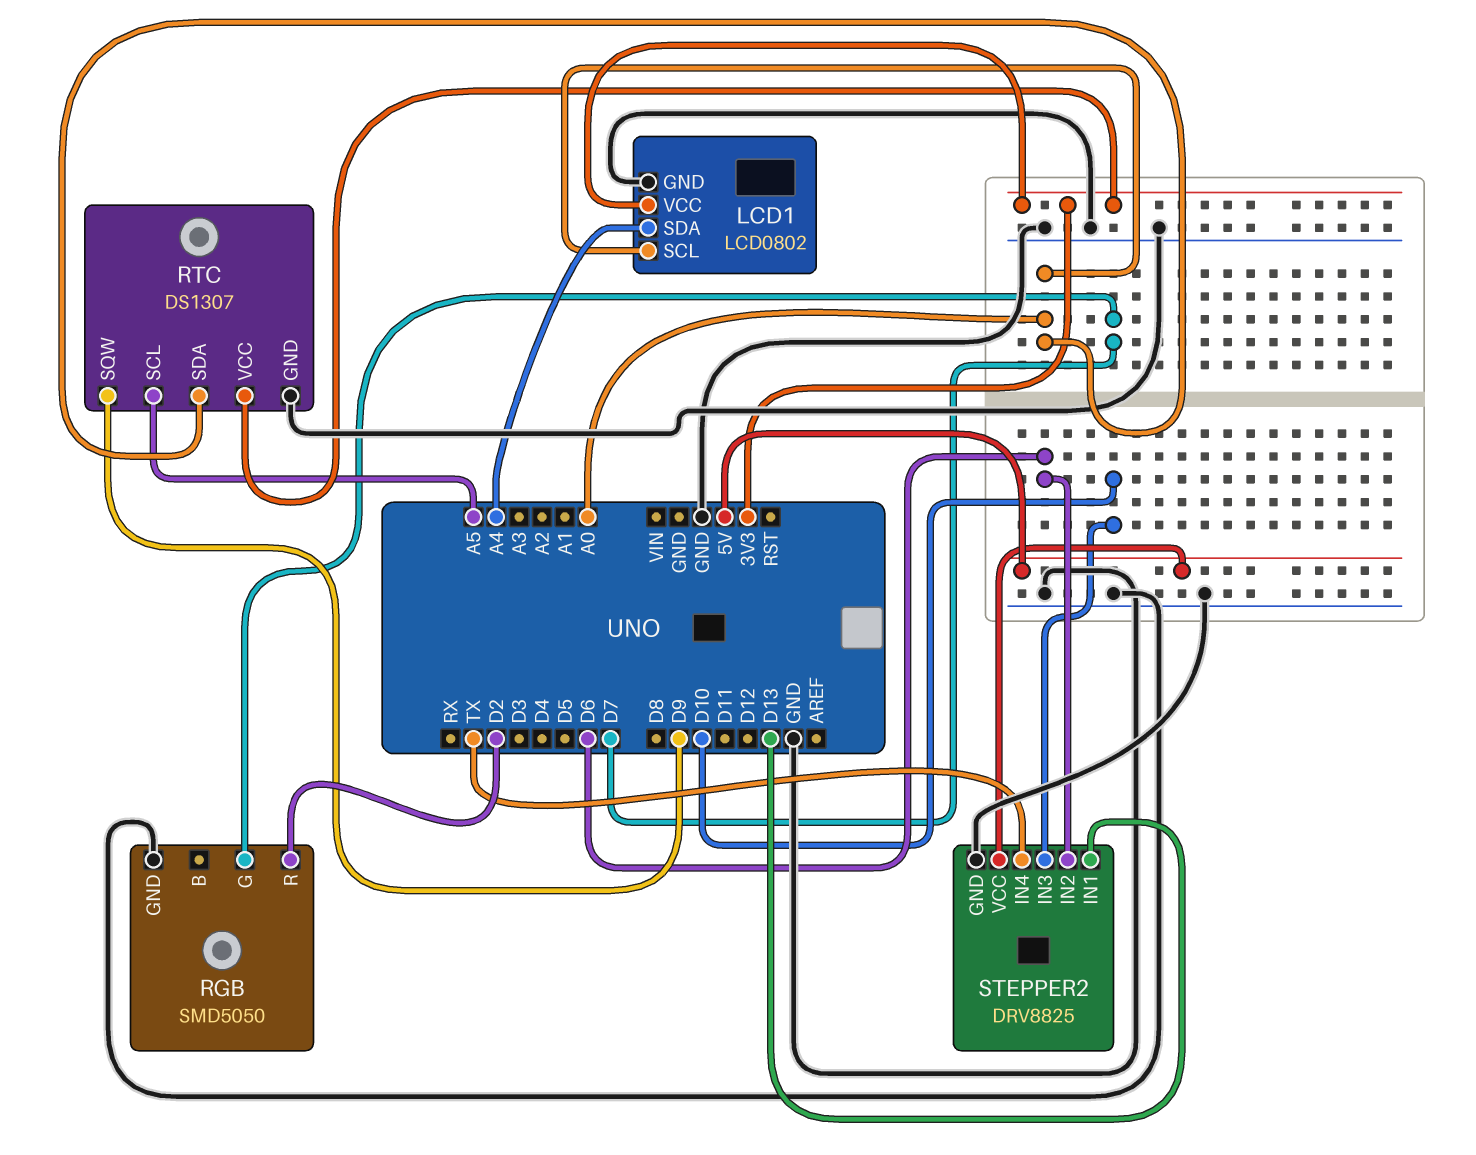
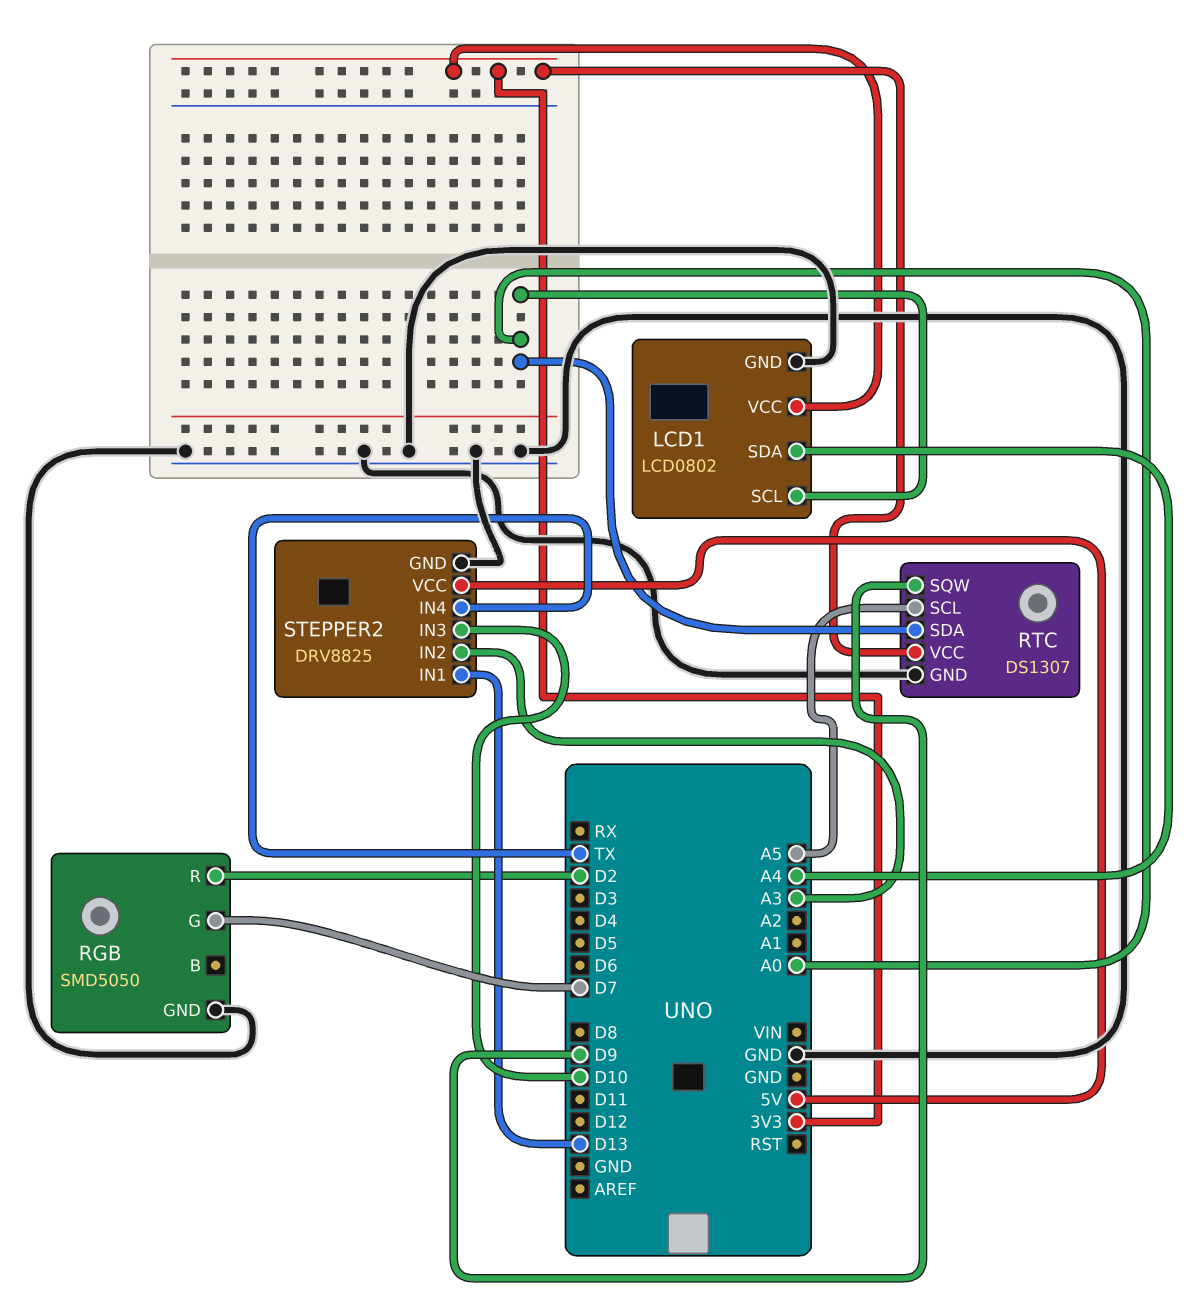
STEPPER2 pin IN2: D6 -> A3

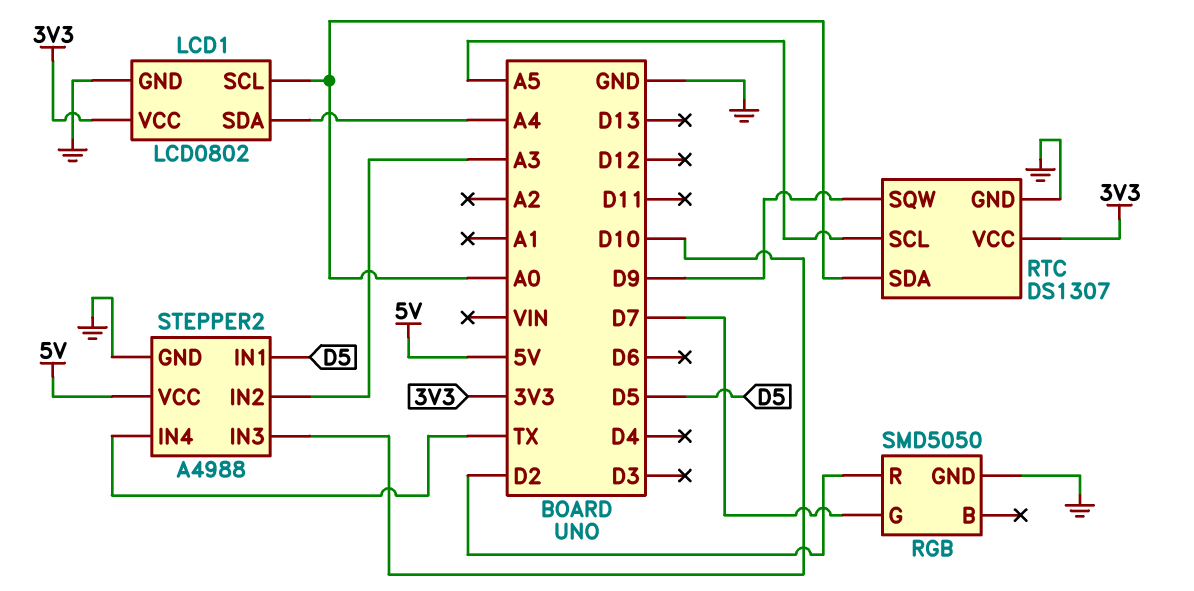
STEPPER2: DRV8825 -> A4988
STEPPER2 pin IN1: D13 -> D5

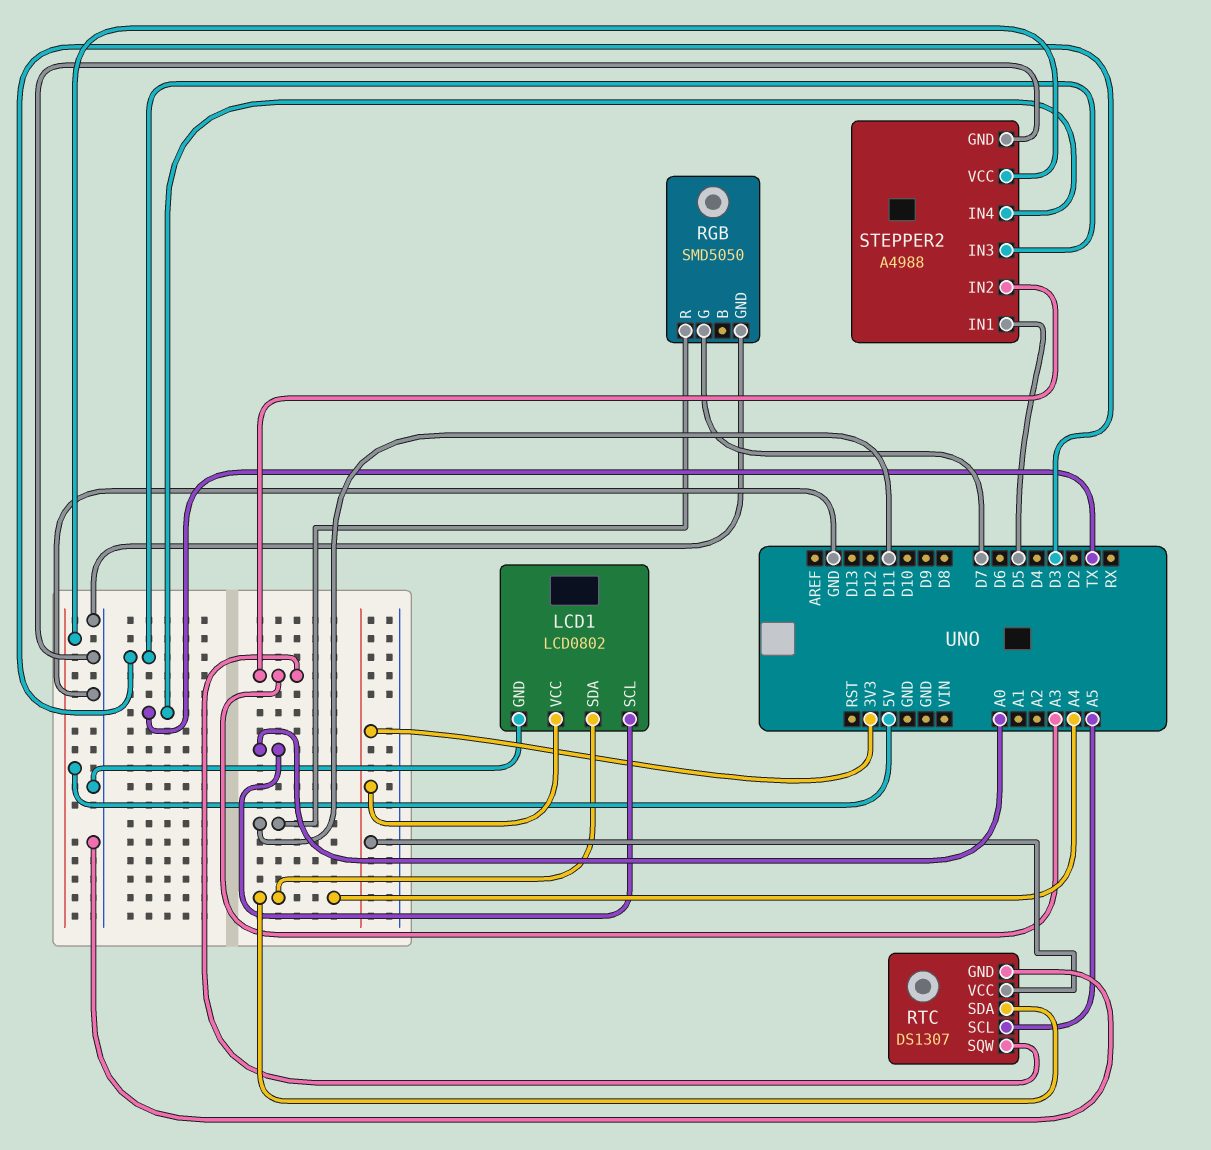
RGB pin R: D2 -> D11
RTC pin SDA: A0 -> A4
RTC pin SQW: D9 -> A3
STEPPER2 pin IN3: D10 -> D3

